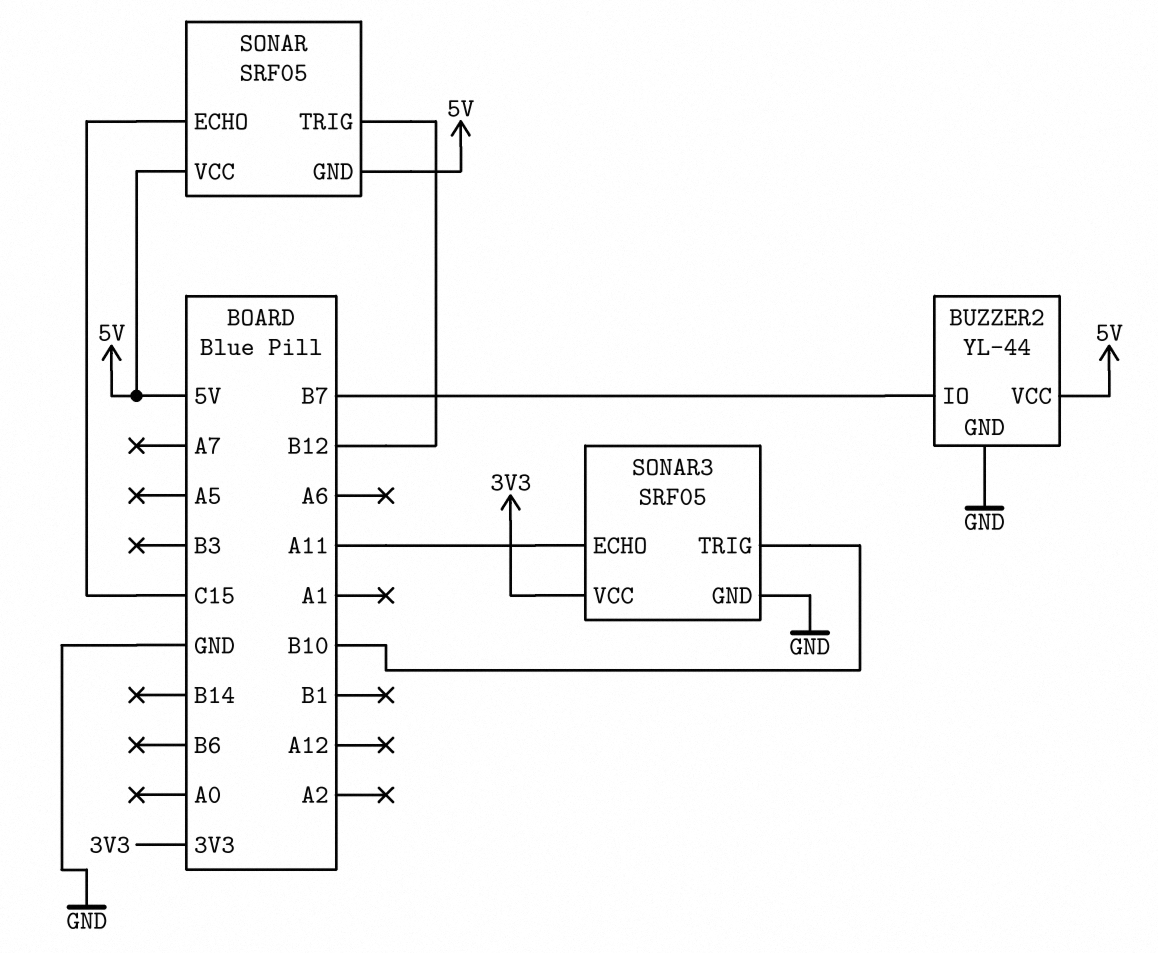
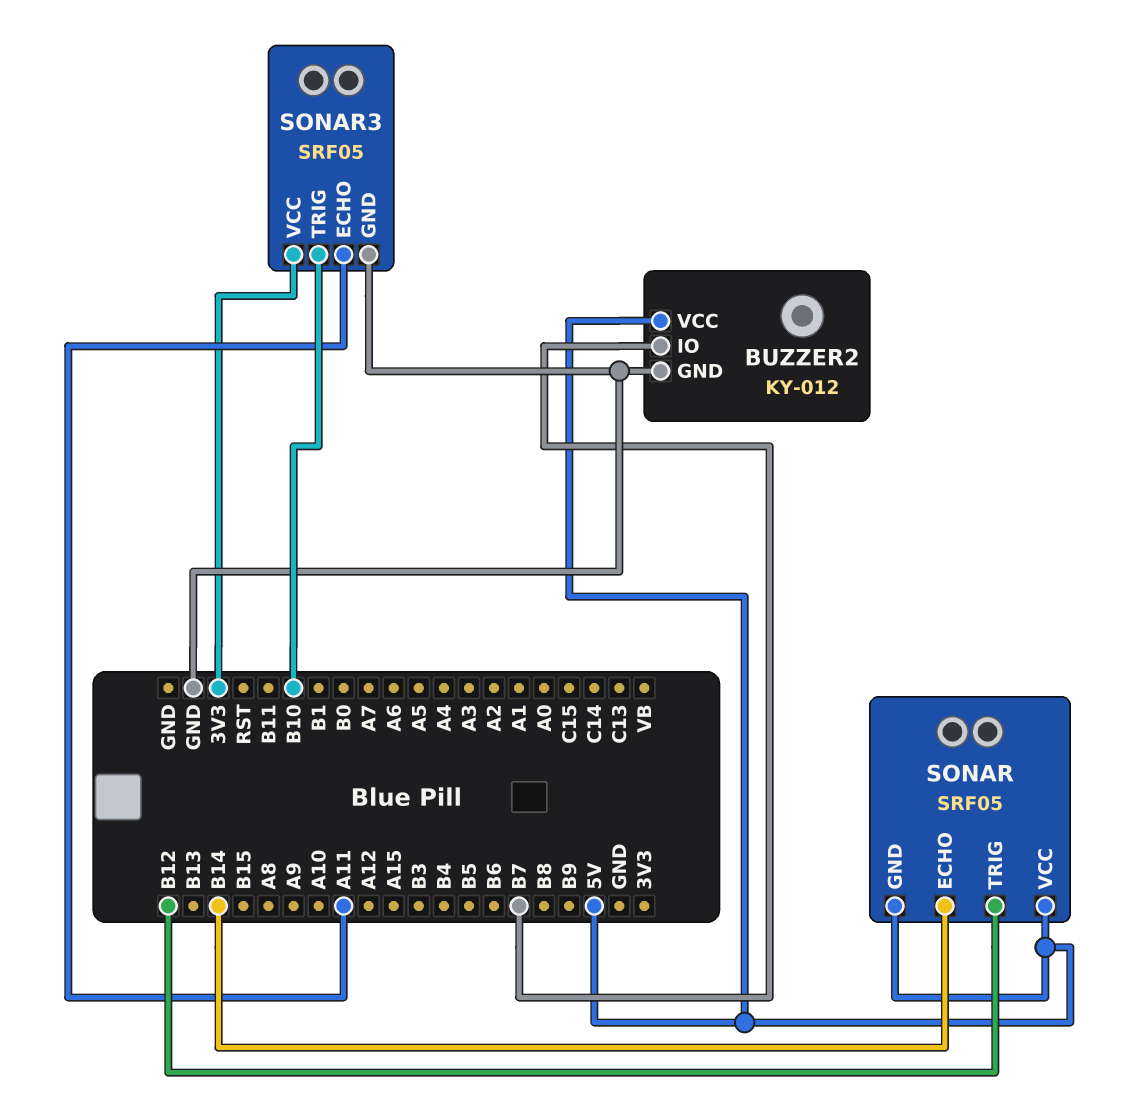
BUZZER2: YL-44 -> KY-012
SONAR pin ECHO: C15 -> B14

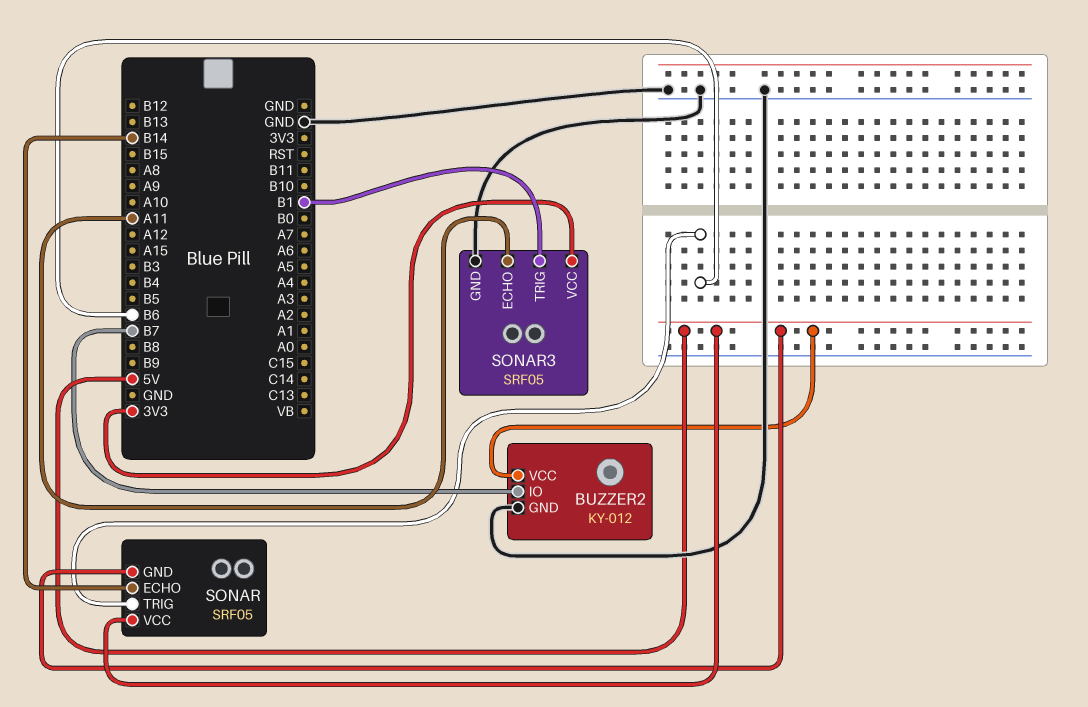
SONAR pin TRIG: B12 -> B6
SONAR3 pin TRIG: B10 -> B1

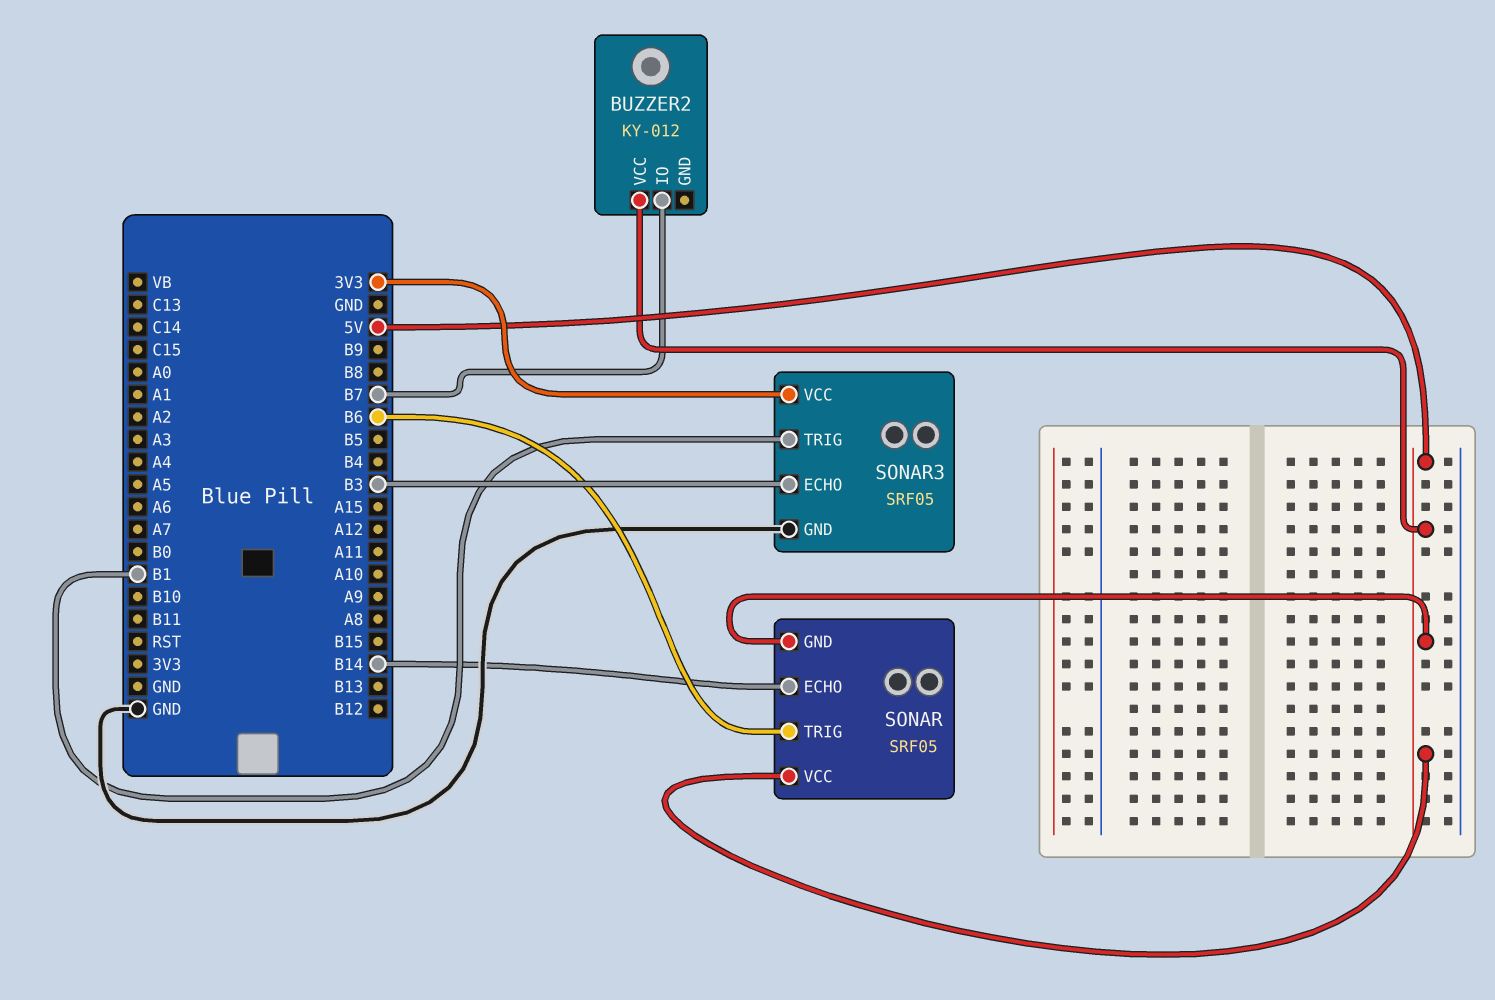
BUZZER2 pin GND: GND -> none
SONAR3 pin ECHO: A11 -> B3

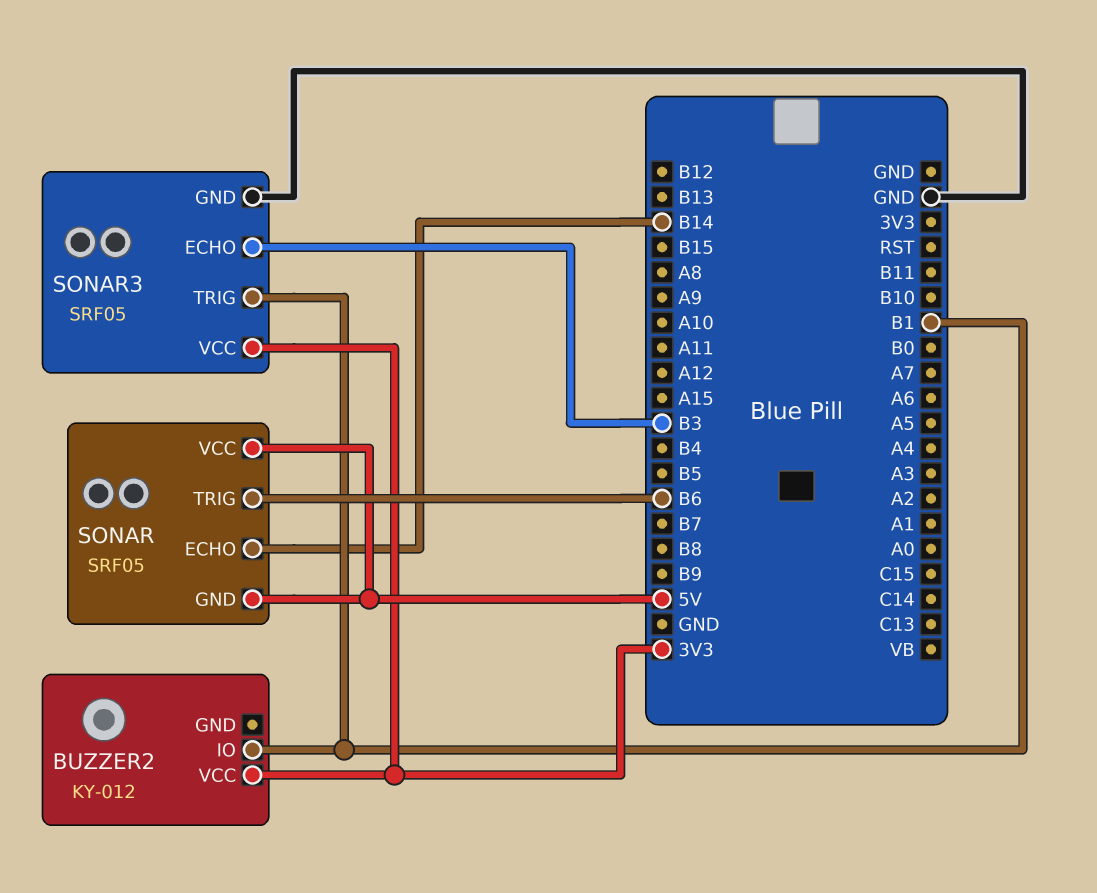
BUZZER2 pin IO: B7 -> B1
BUZZER2 pin VCC: 5V -> 3V3

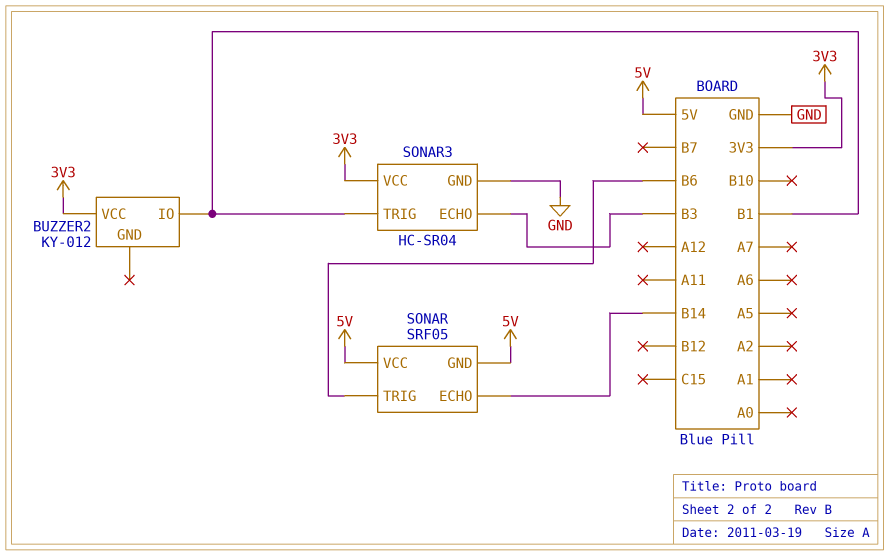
SONAR3: SRF05 -> HC-SR04

